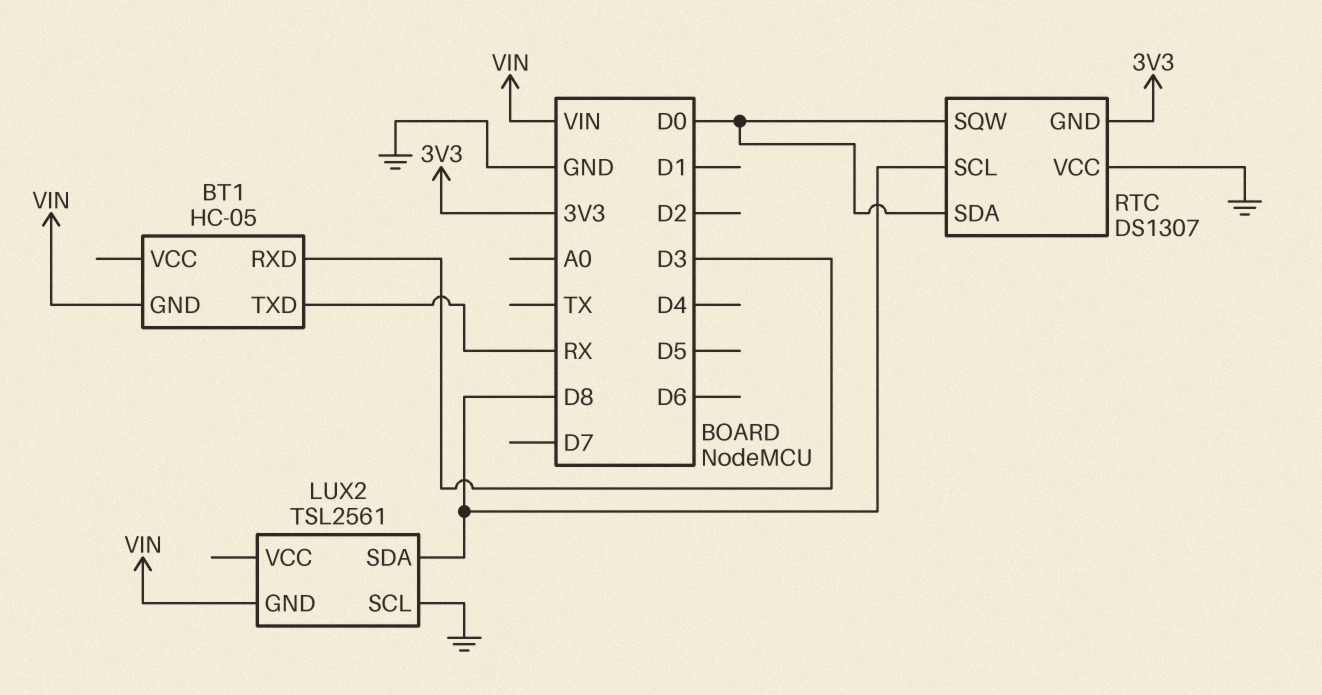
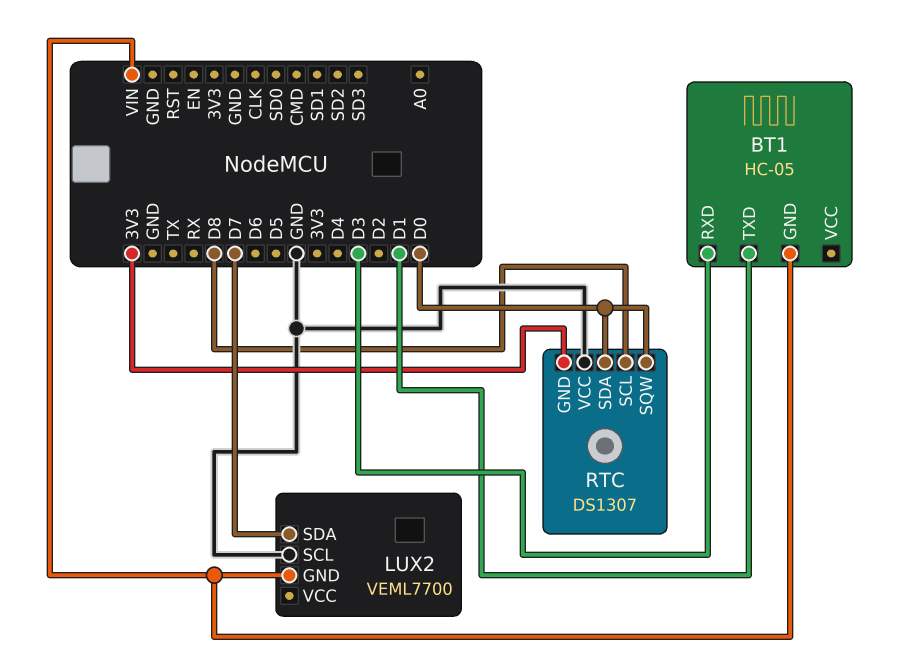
BT1 pin TXD: RX -> D1
LUX2: TSL2561 -> VEML7700
LUX2 pin SDA: D8 -> D7

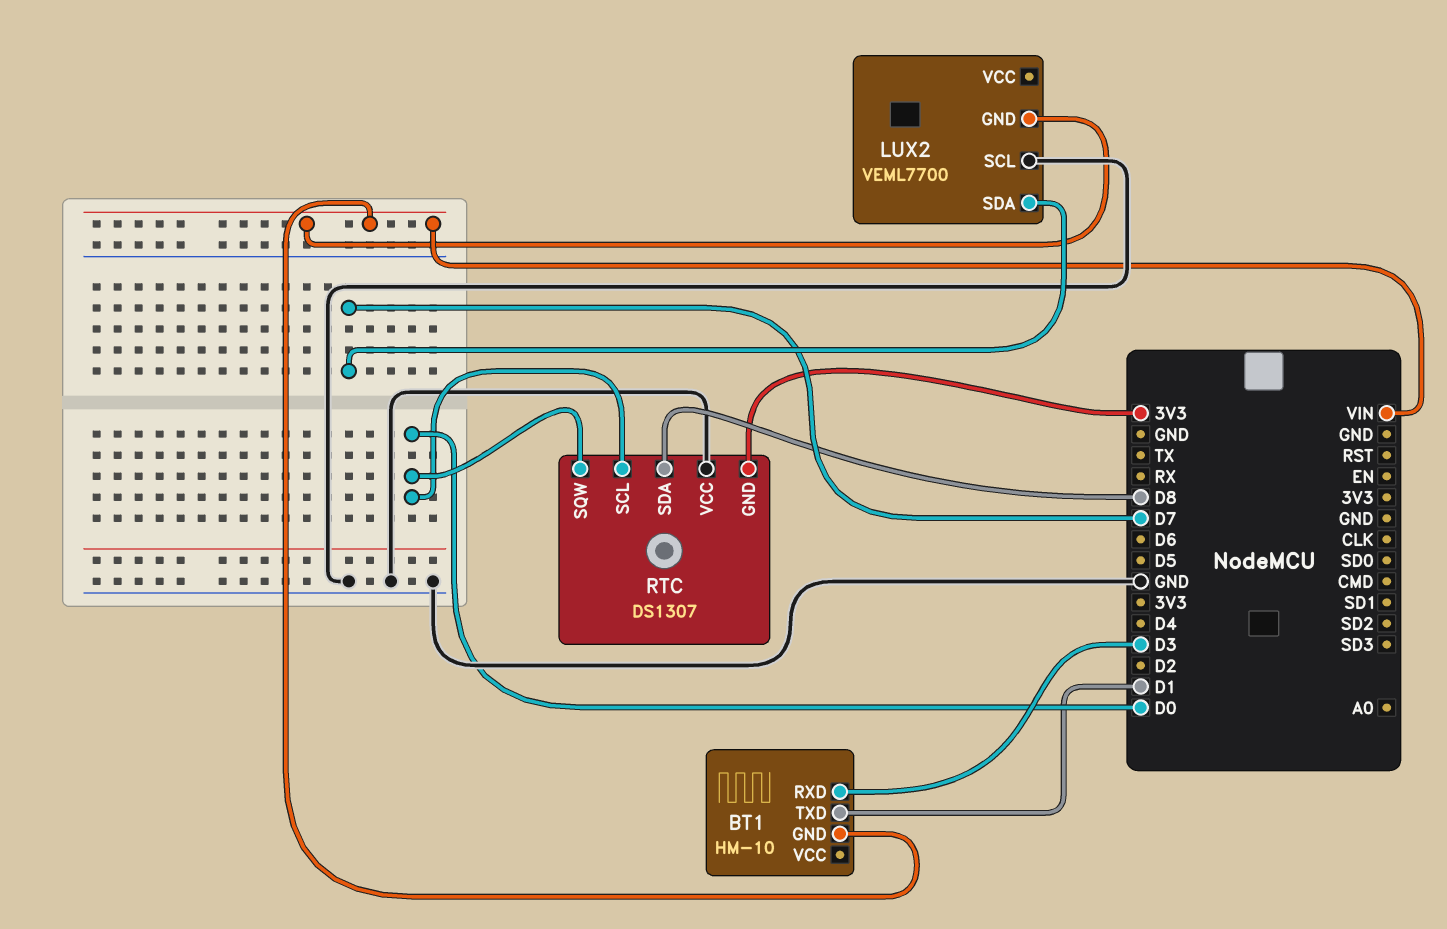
BT1: HC-05 -> HM-10
RTC pin SCL: D8 -> D0
RTC pin SDA: D0 -> D8

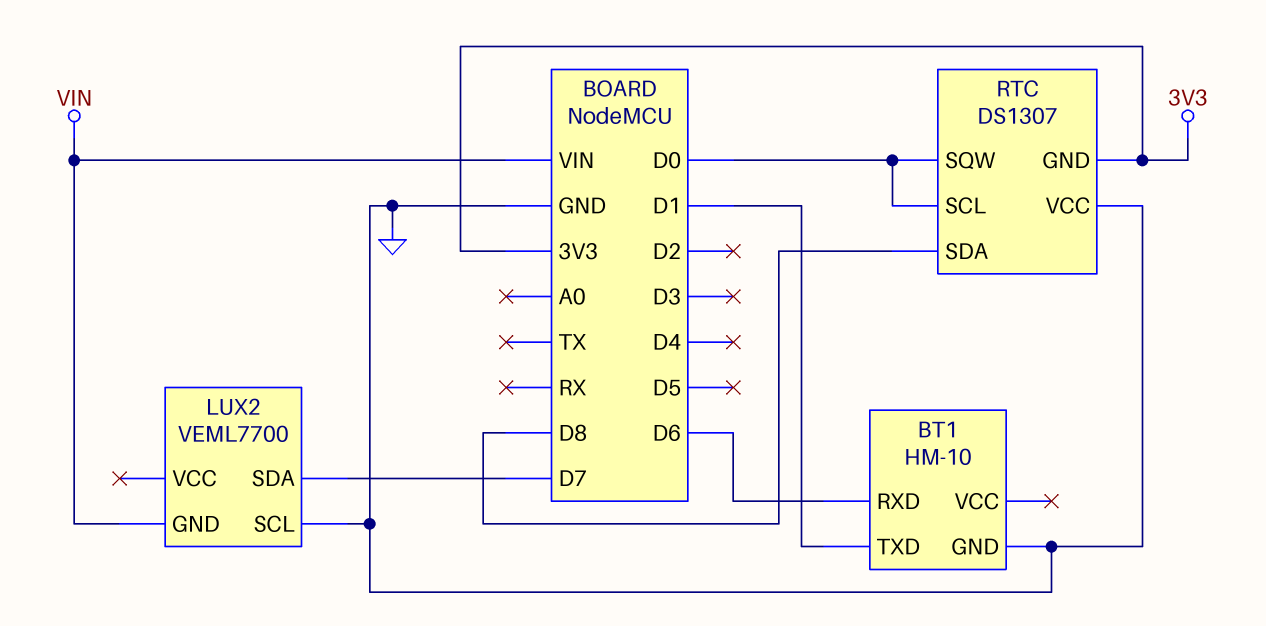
BT1 pin GND: VIN -> GND
BT1 pin RXD: D3 -> D6

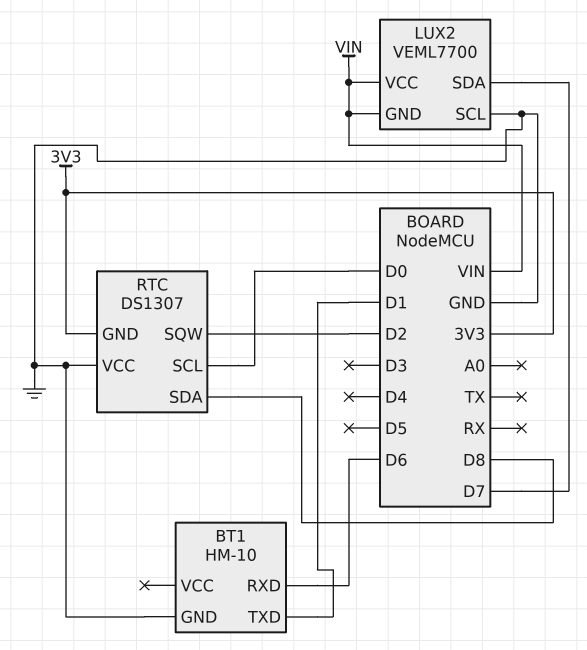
LUX2 pin VCC: none -> VIN
RTC pin SQW: D0 -> D2

